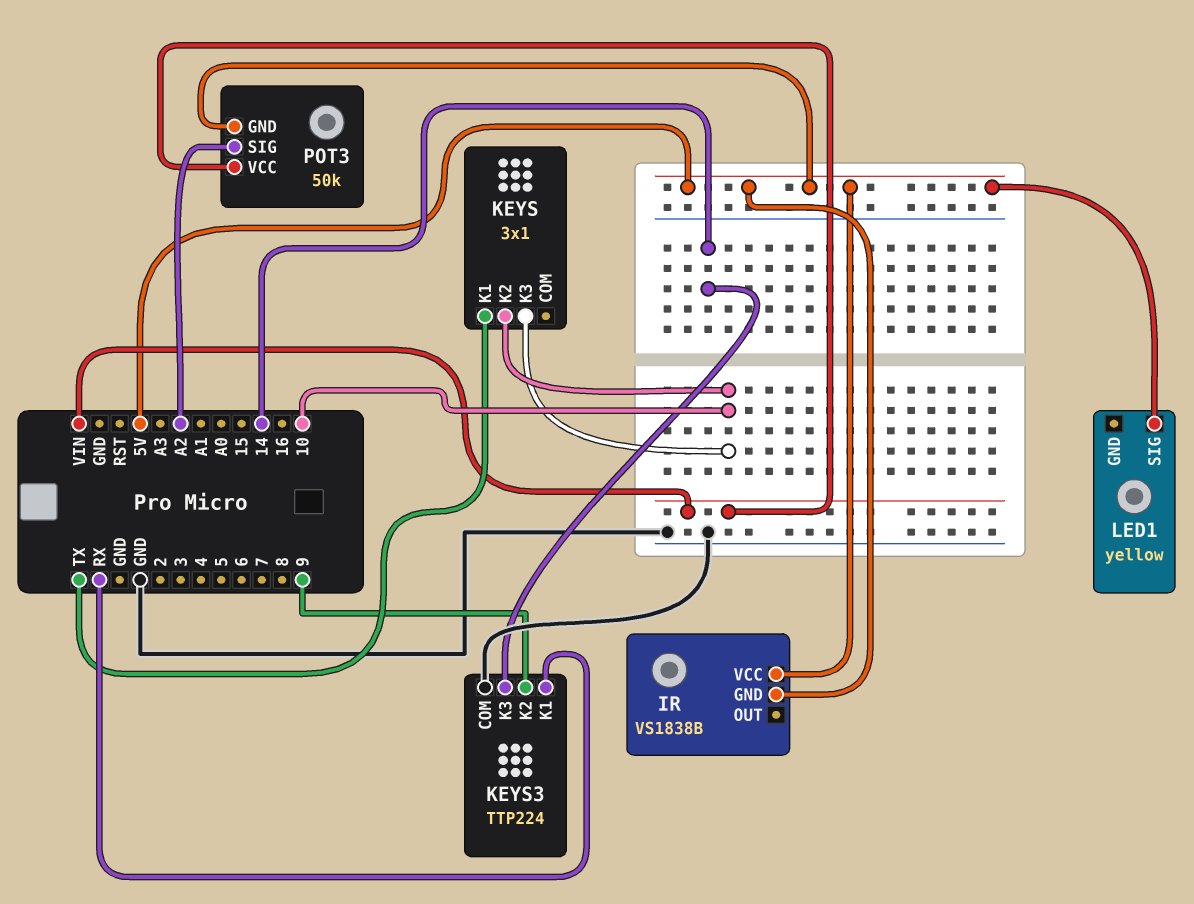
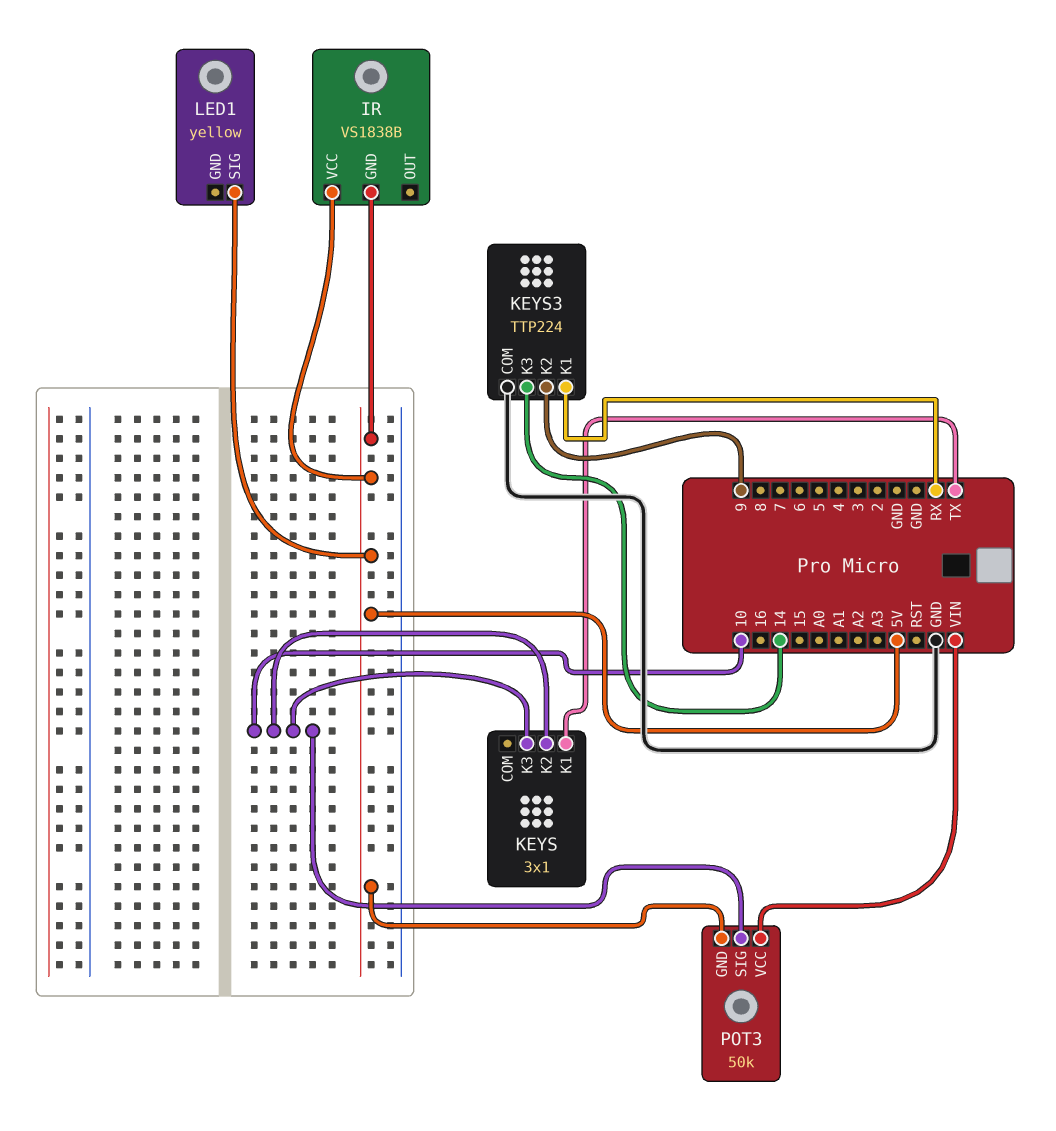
POT3 pin SIG: A2 -> 10

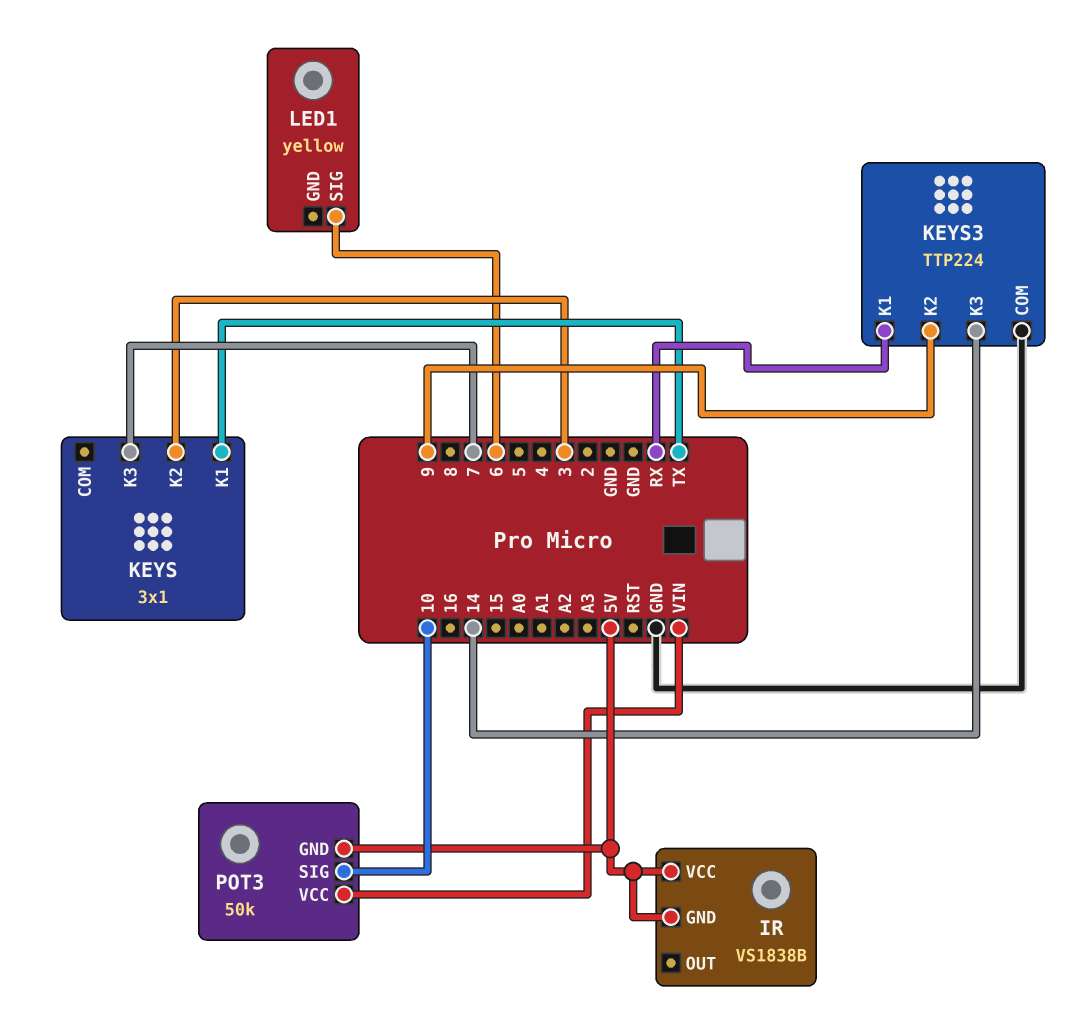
KEYS pin K2: 10 -> 3
KEYS pin K3: 10 -> 7
LED1 pin SIG: 5V -> 6

